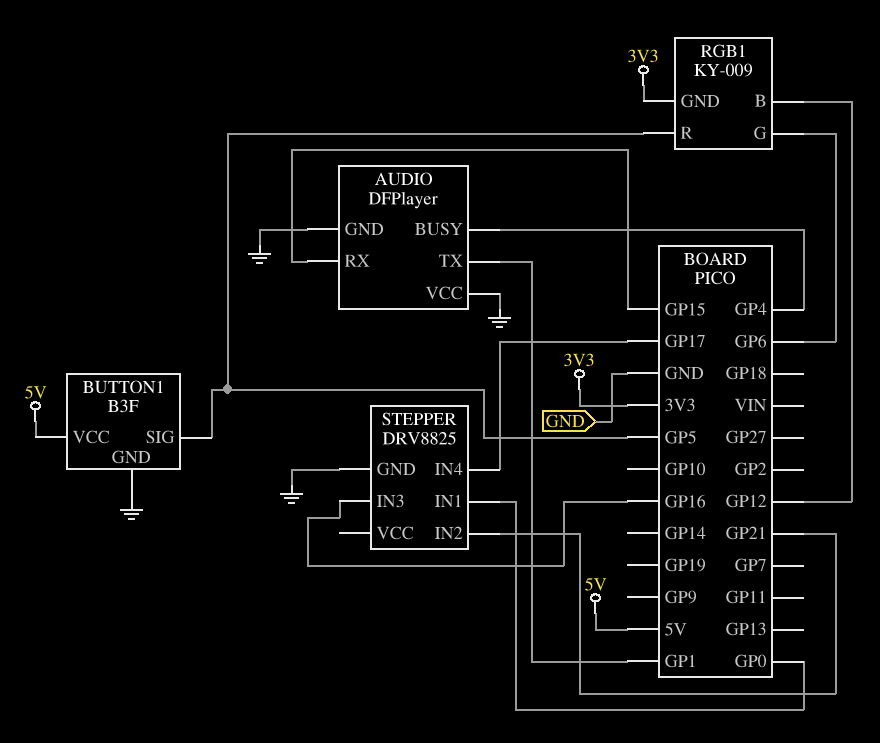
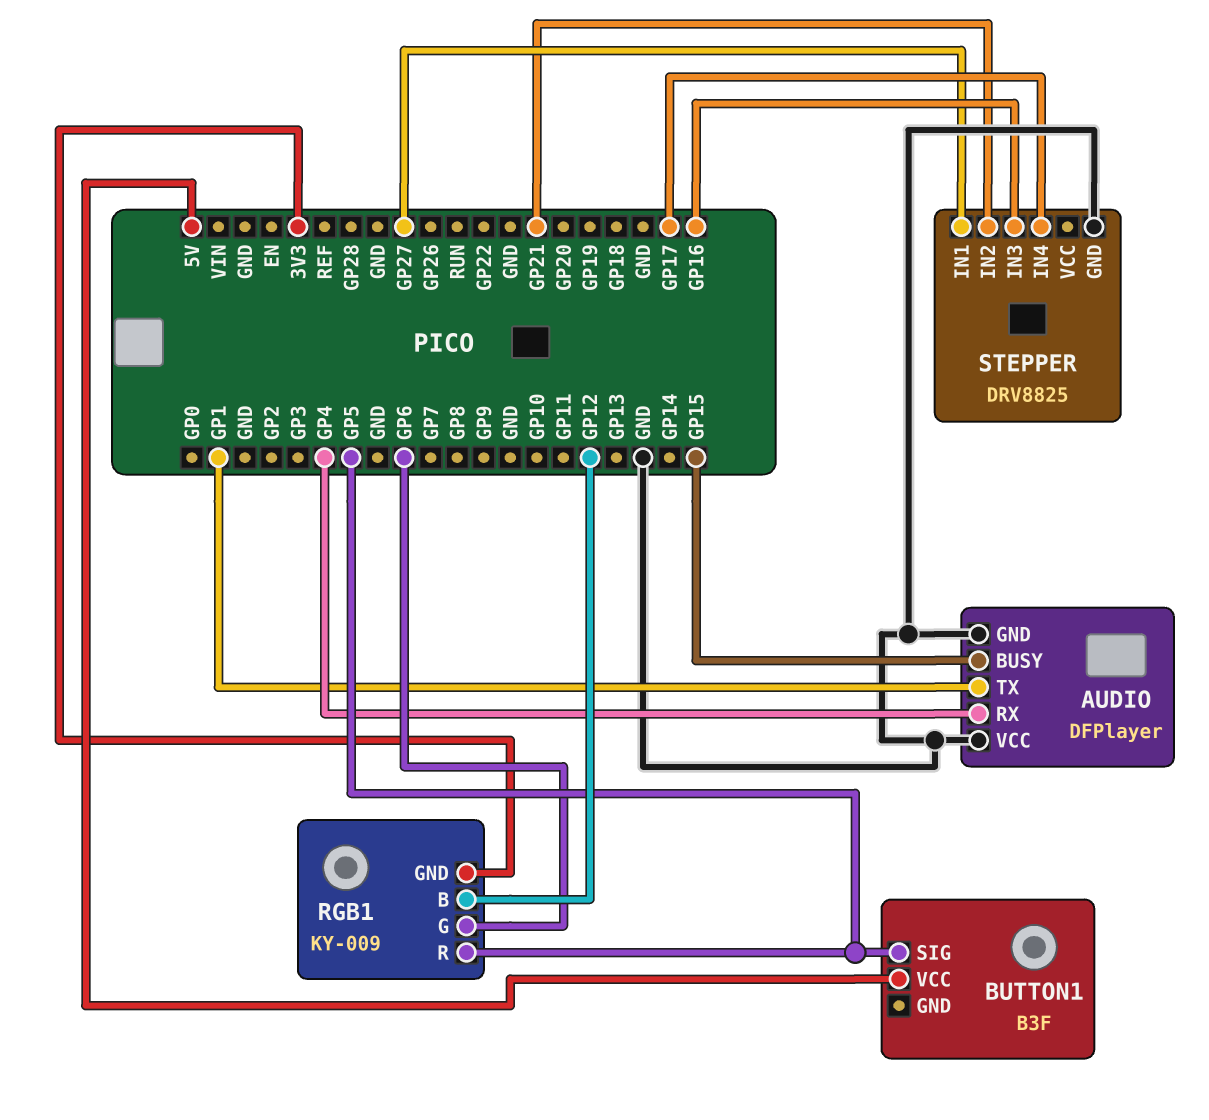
AUDIO pin BUSY: GP4 -> GP15
AUDIO pin RX: GP15 -> GP4
BUTTON1 pin GND: GND -> none
STEPPER pin IN1: GP0 -> GP27

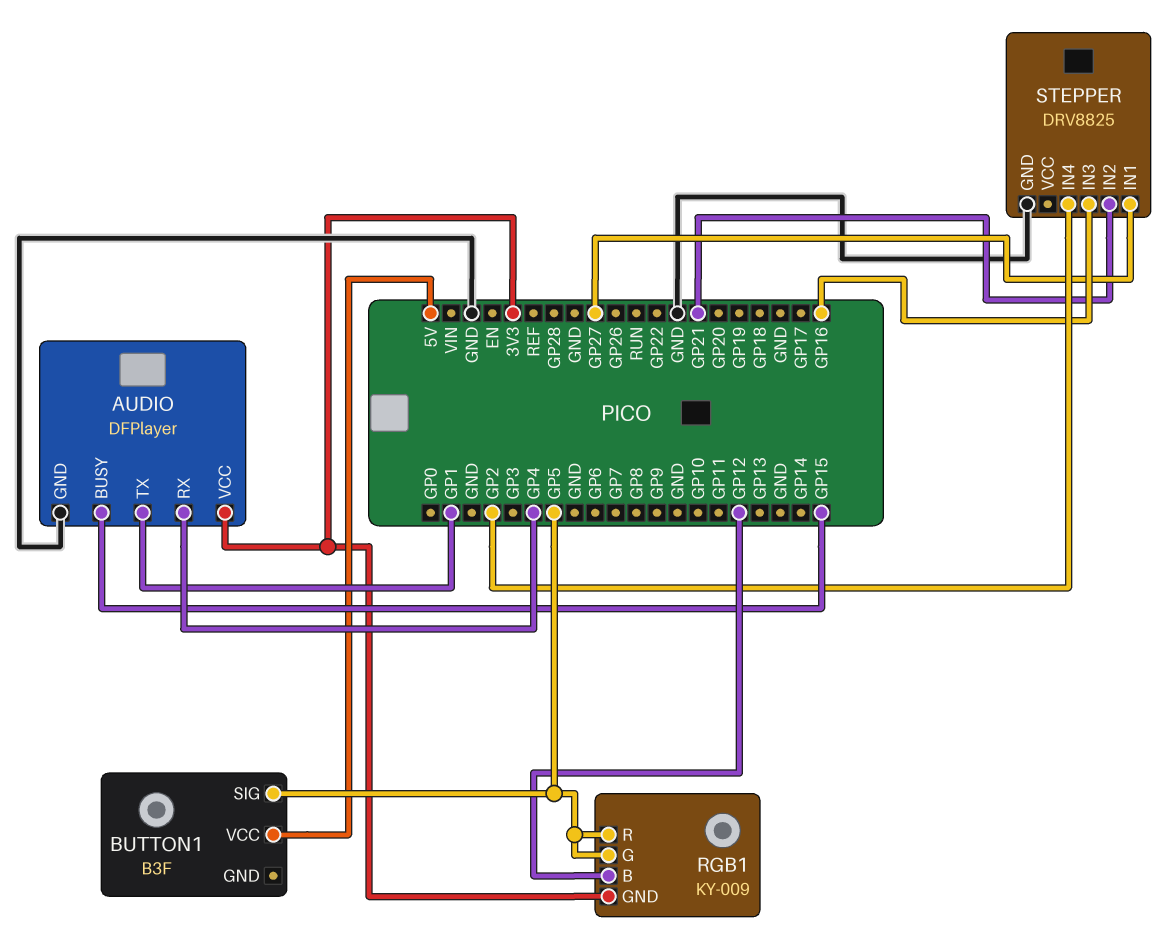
AUDIO pin VCC: GND -> 3V3
RGB1 pin G: GP6 -> GP5
STEPPER pin IN4: GP17 -> GP2

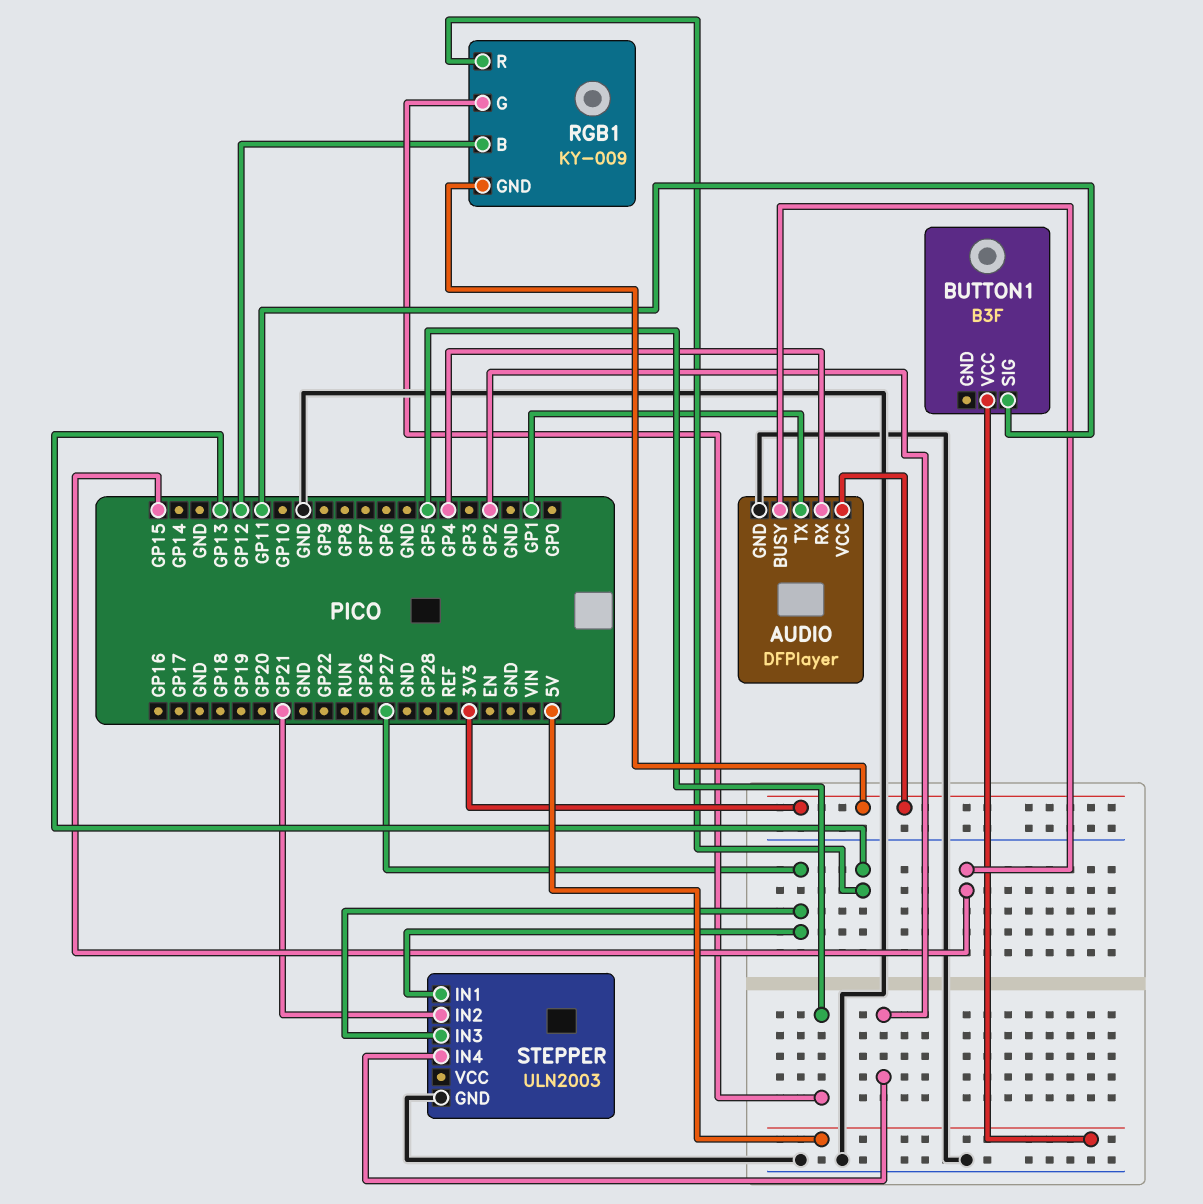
BUTTON1 pin SIG: GP5 -> GP11
RGB1 pin R: GP5 -> GP13
STEPPER: DRV8825 -> ULN2003
STEPPER pin IN3: GP16 -> GP27

